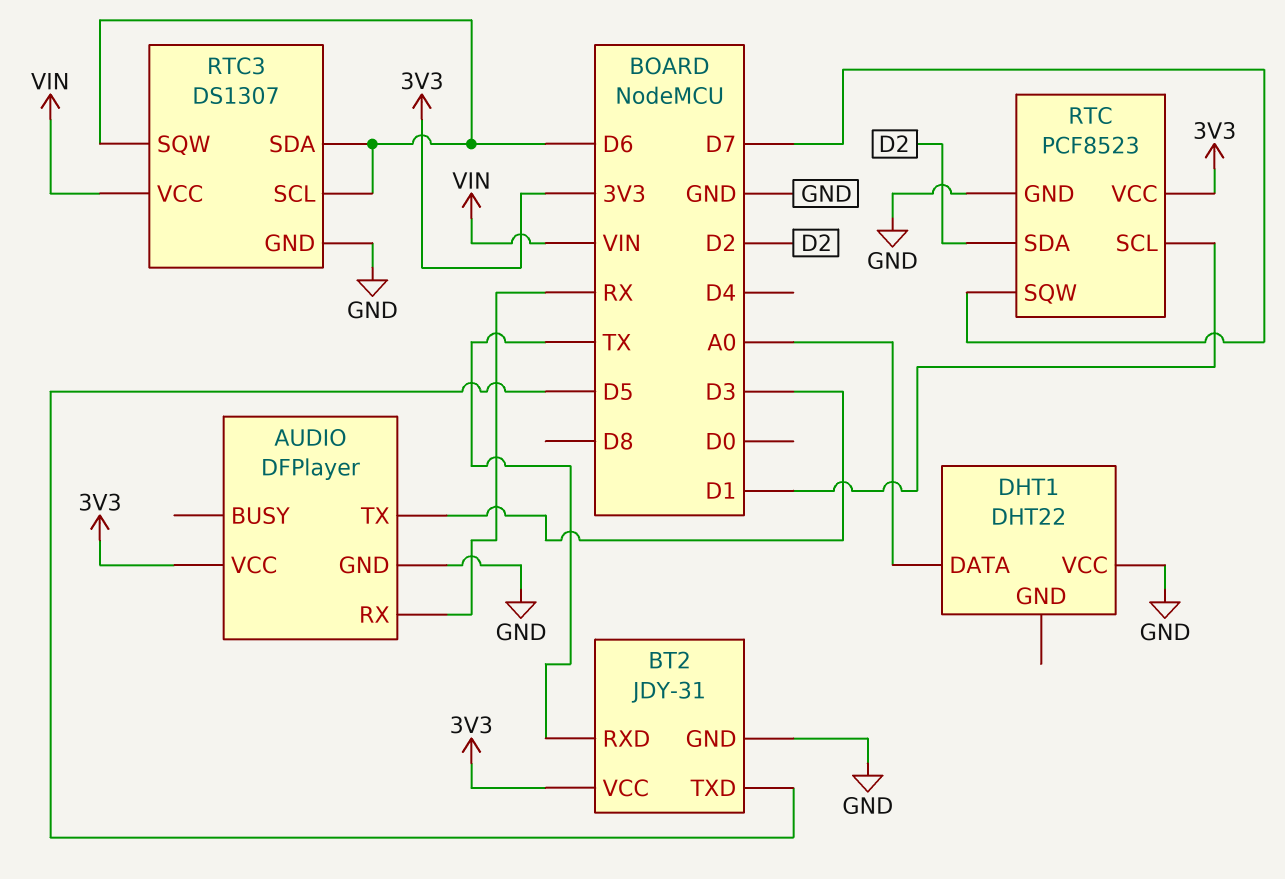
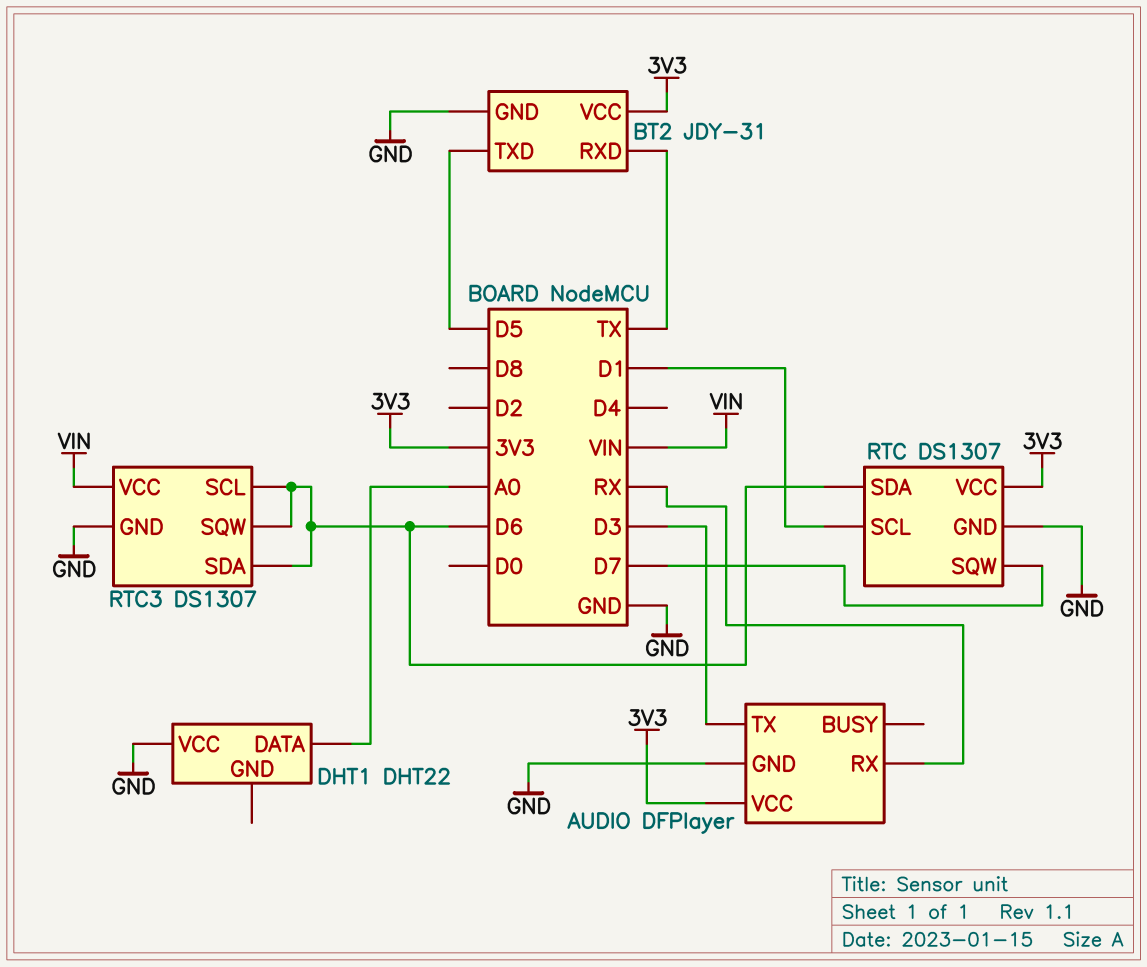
RTC: PCF8523 -> DS1307
RTC pin SDA: D2 -> D6

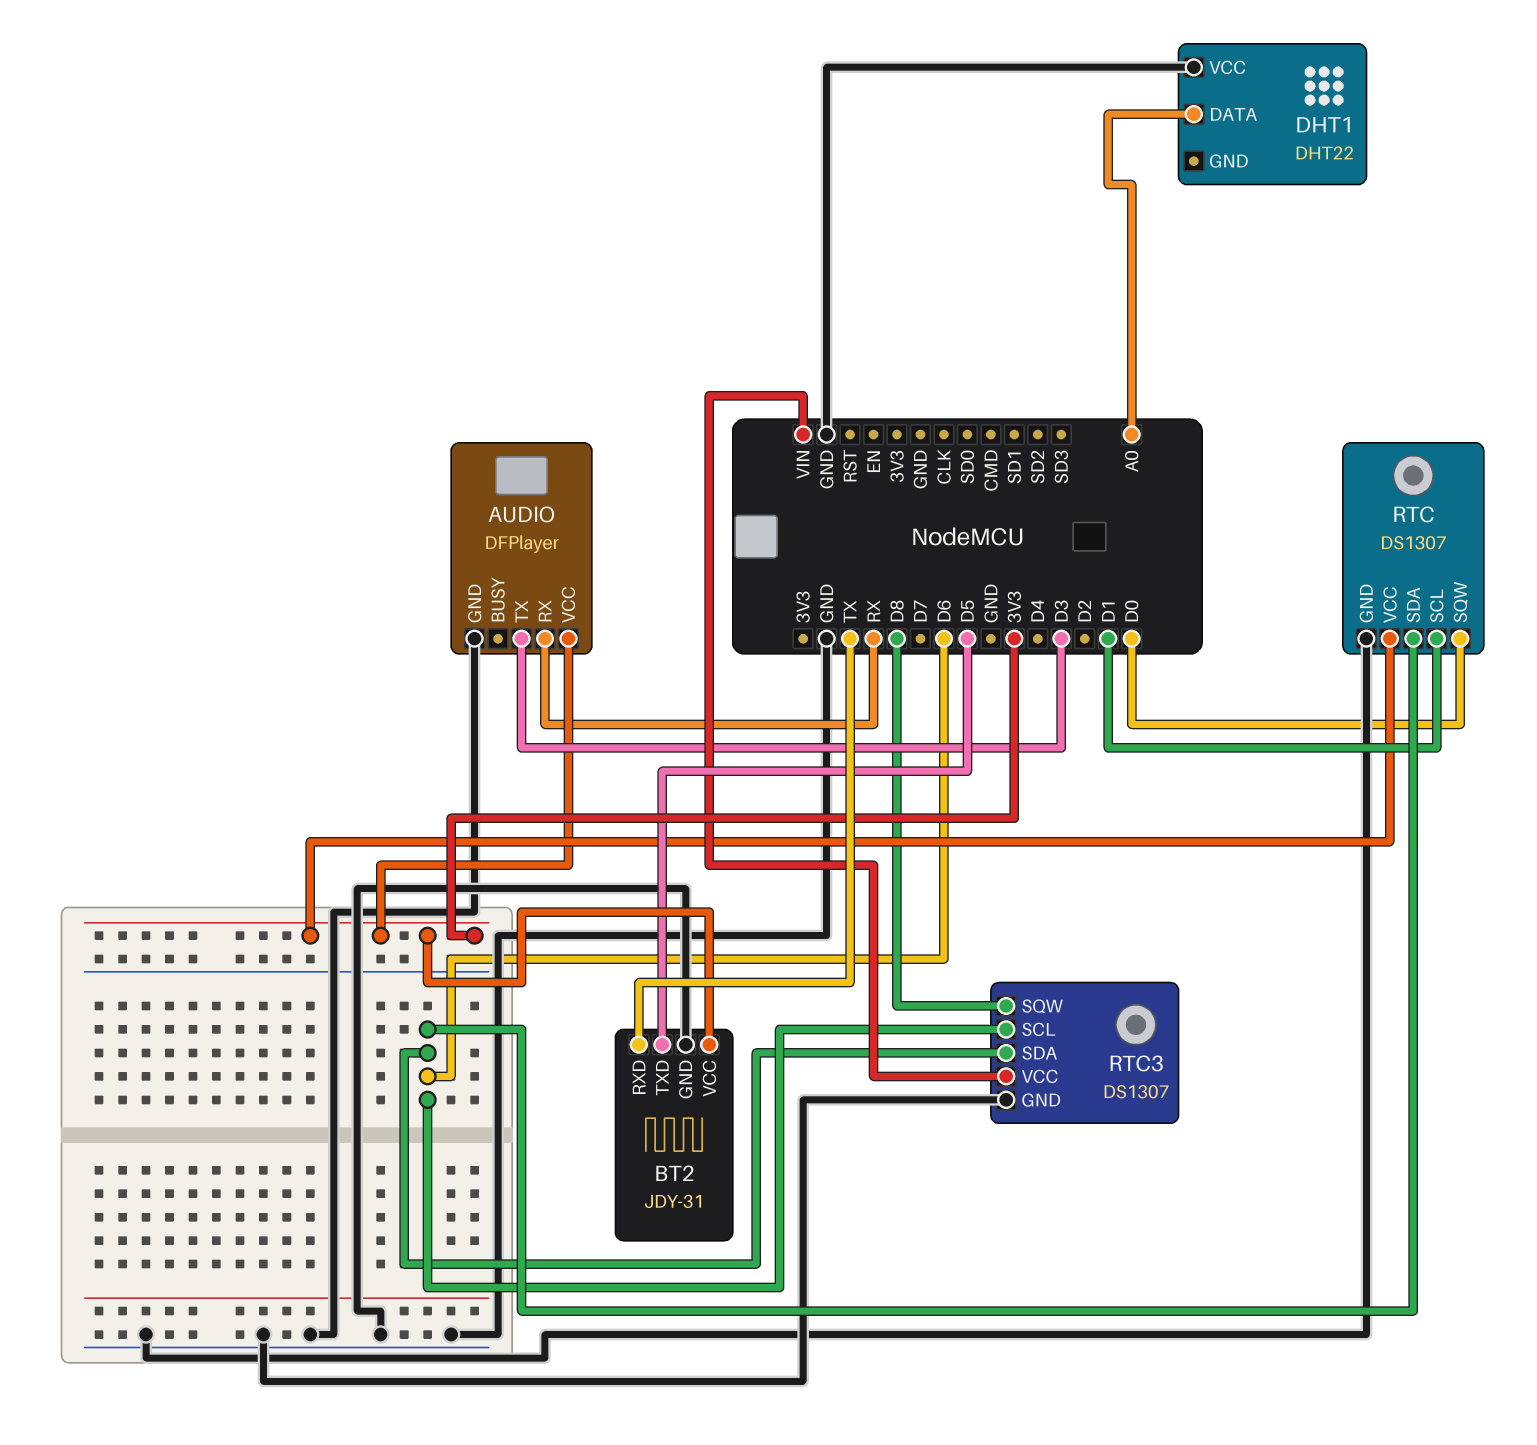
RTC pin SQW: D7 -> D0
RTC3 pin SQW: D6 -> D8

